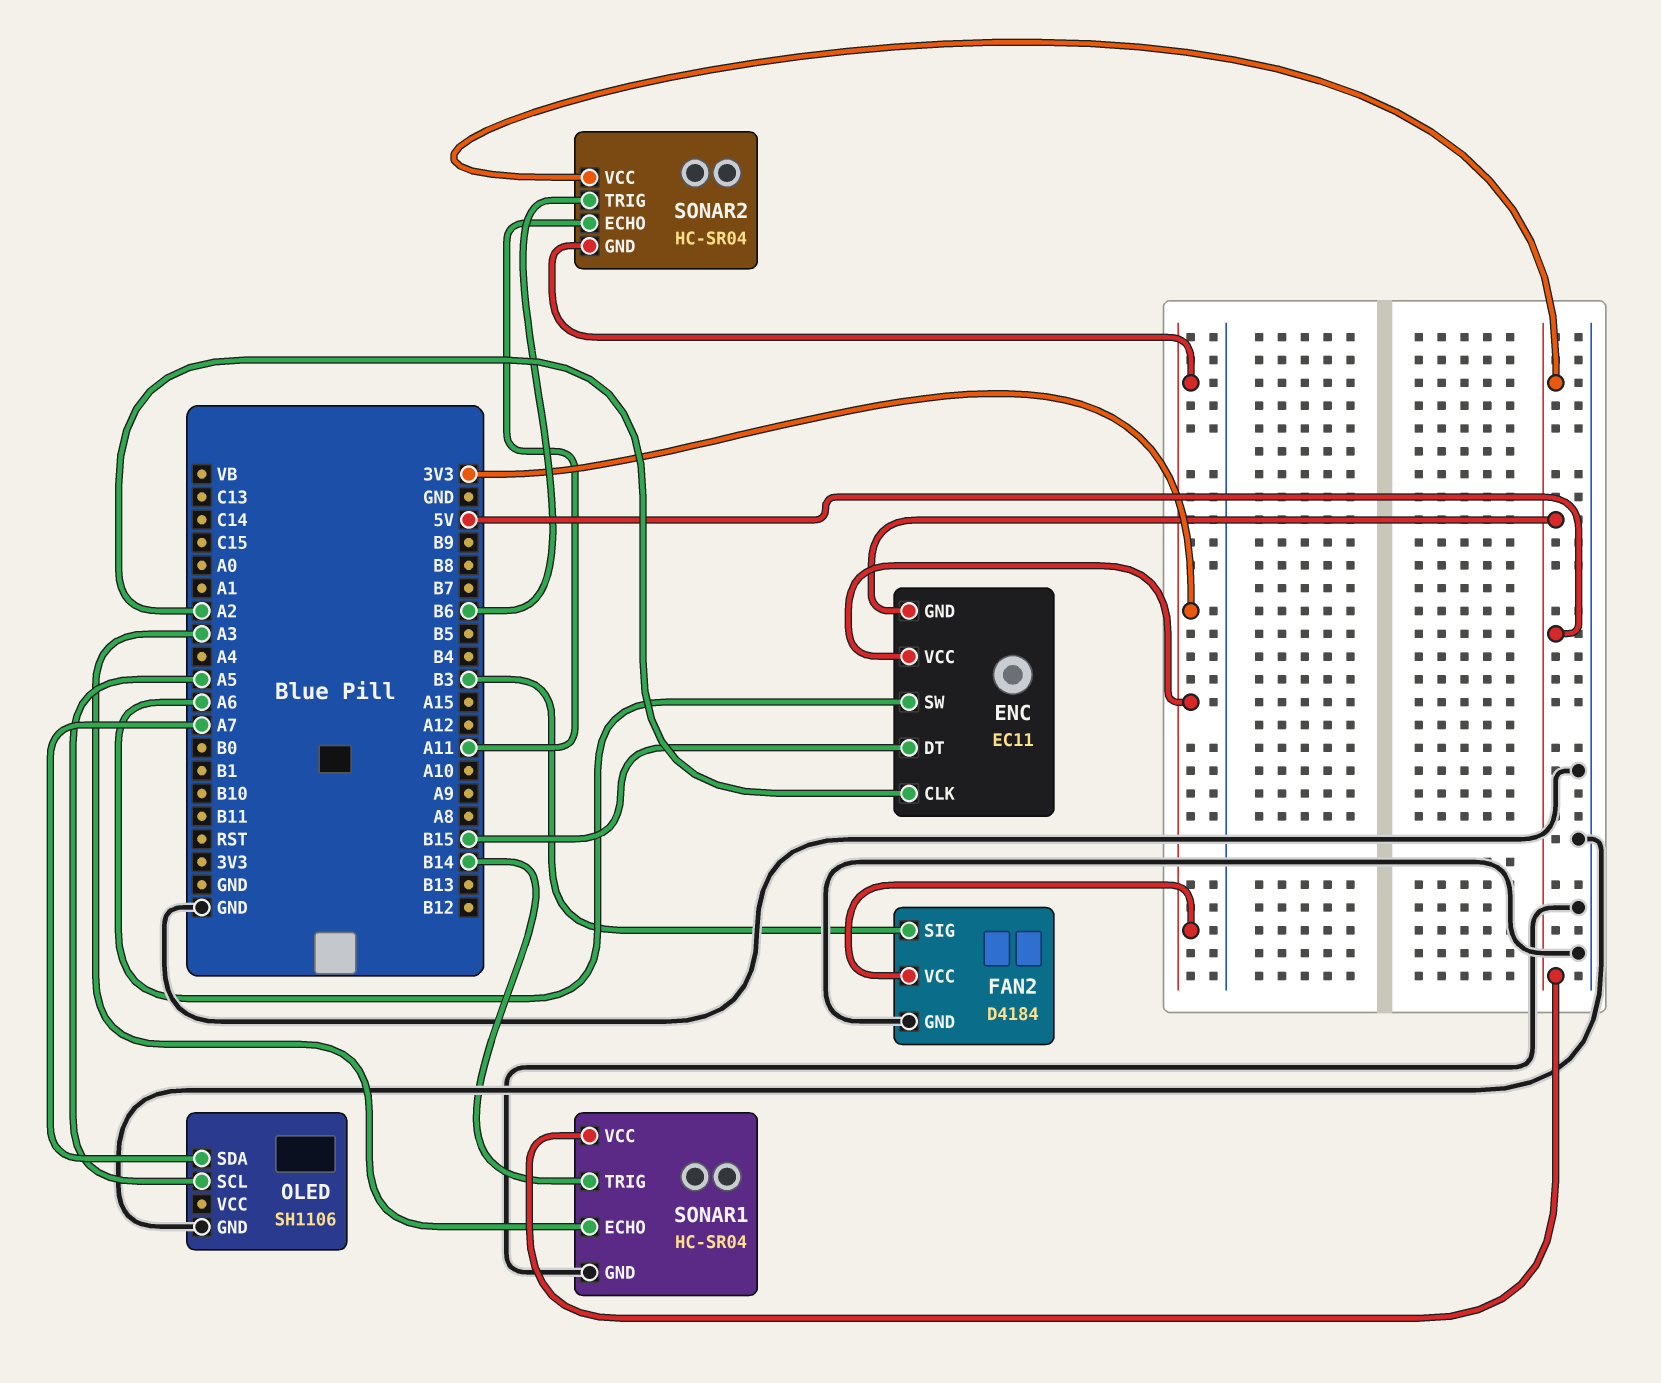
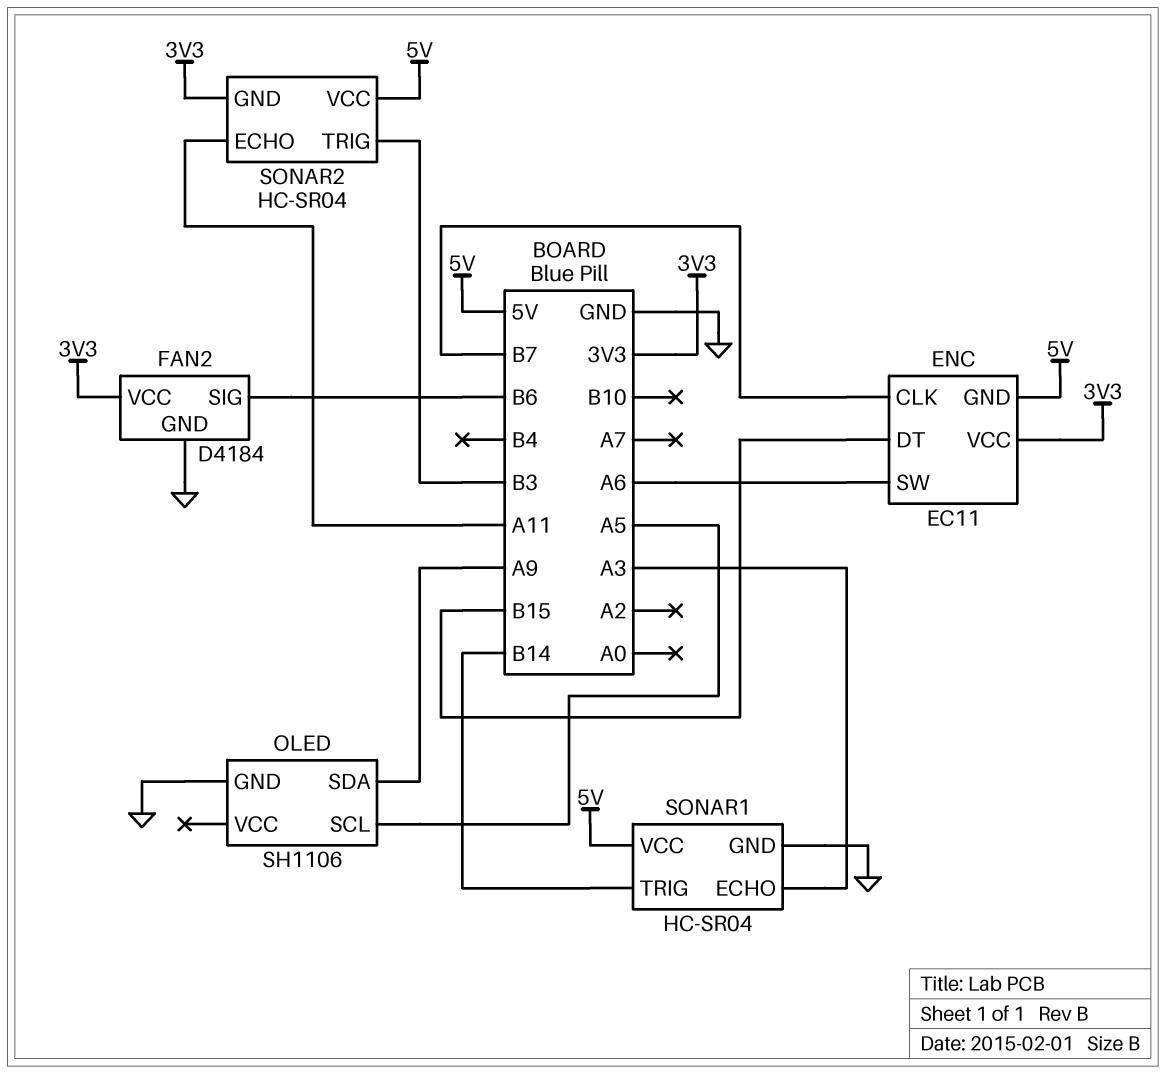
ENC pin CLK: A2 -> B7
FAN2 pin SIG: B3 -> B6
OLED pin SDA: A7 -> A9
SONAR2 pin TRIG: B6 -> B3

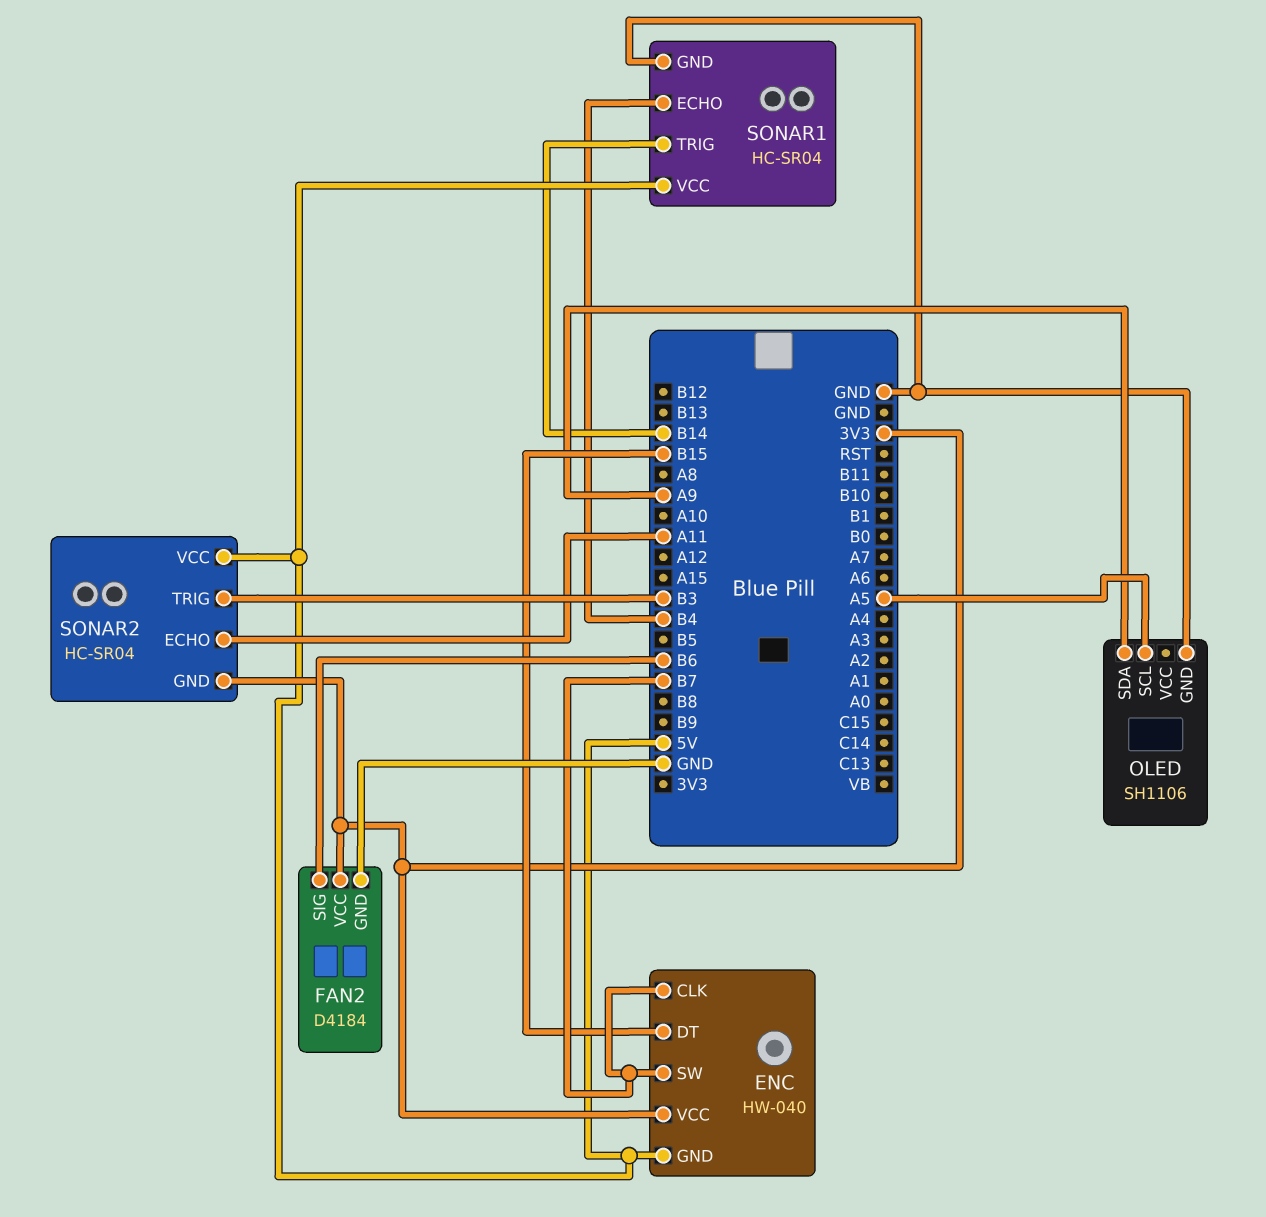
ENC: EC11 -> HW-040
ENC pin SW: A6 -> B7
SONAR1 pin ECHO: A3 -> B4

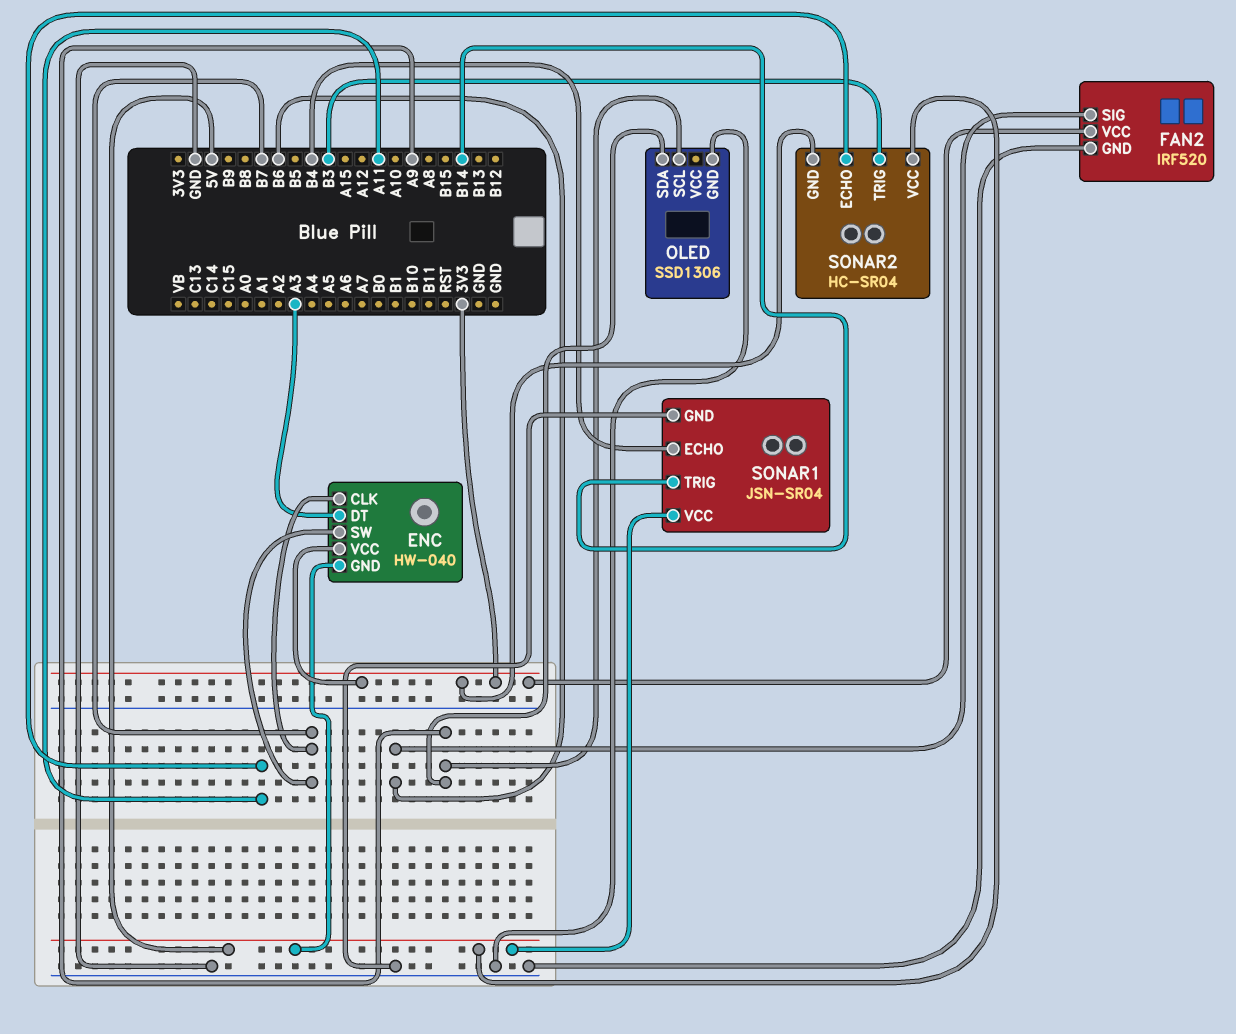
ENC pin DT: B15 -> A3
FAN2: D4184 -> IRF520
OLED: SH1106 -> SSD1306
OLED pin SCL: A5 -> A9
SONAR1: HC-SR04 -> JSN-SR04

